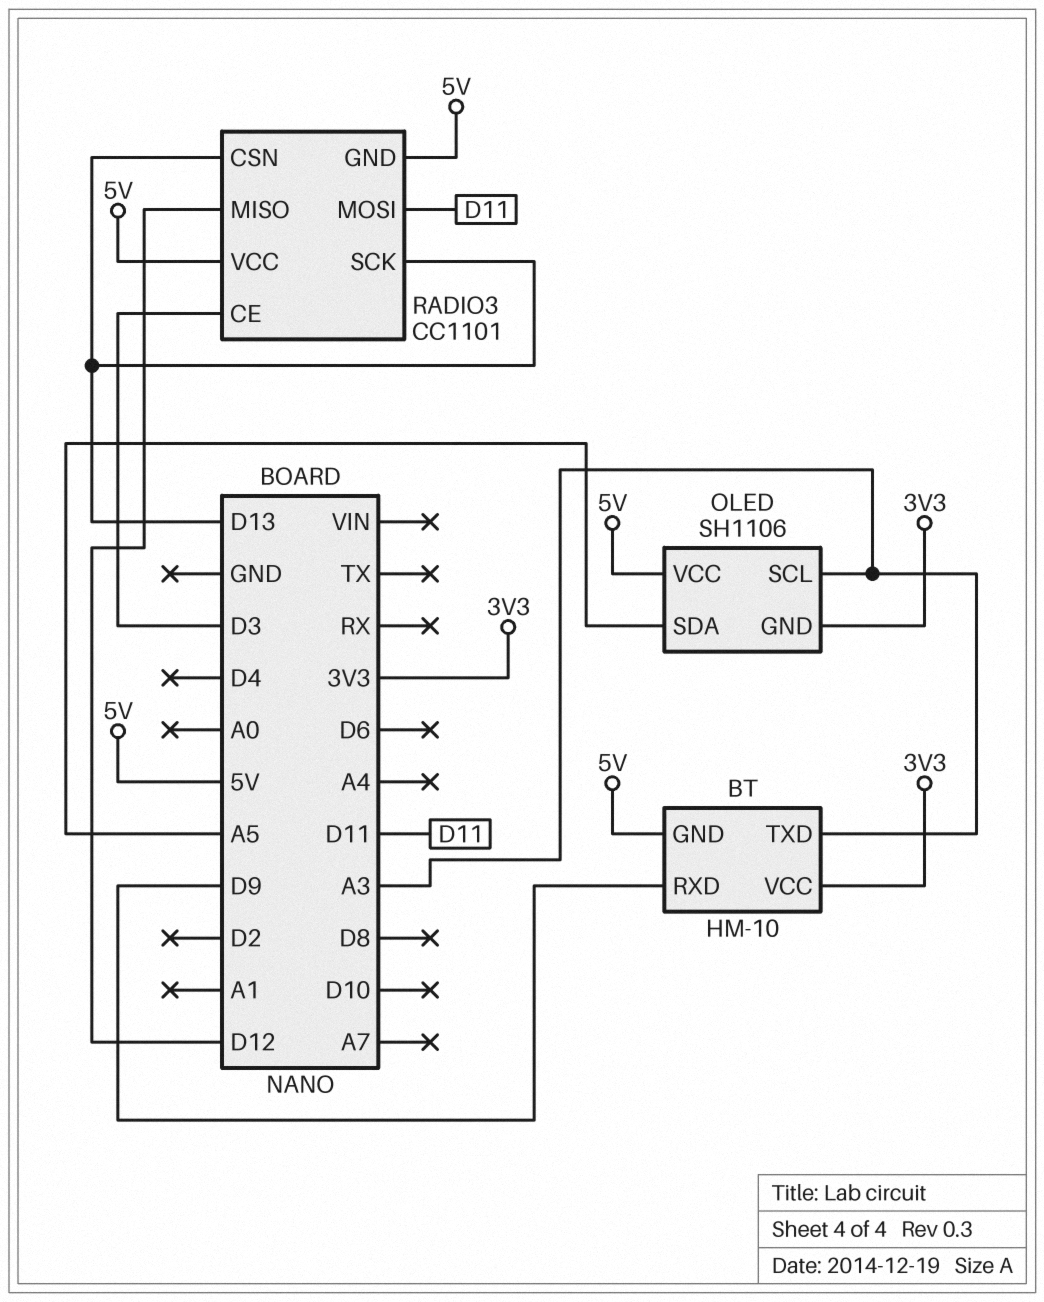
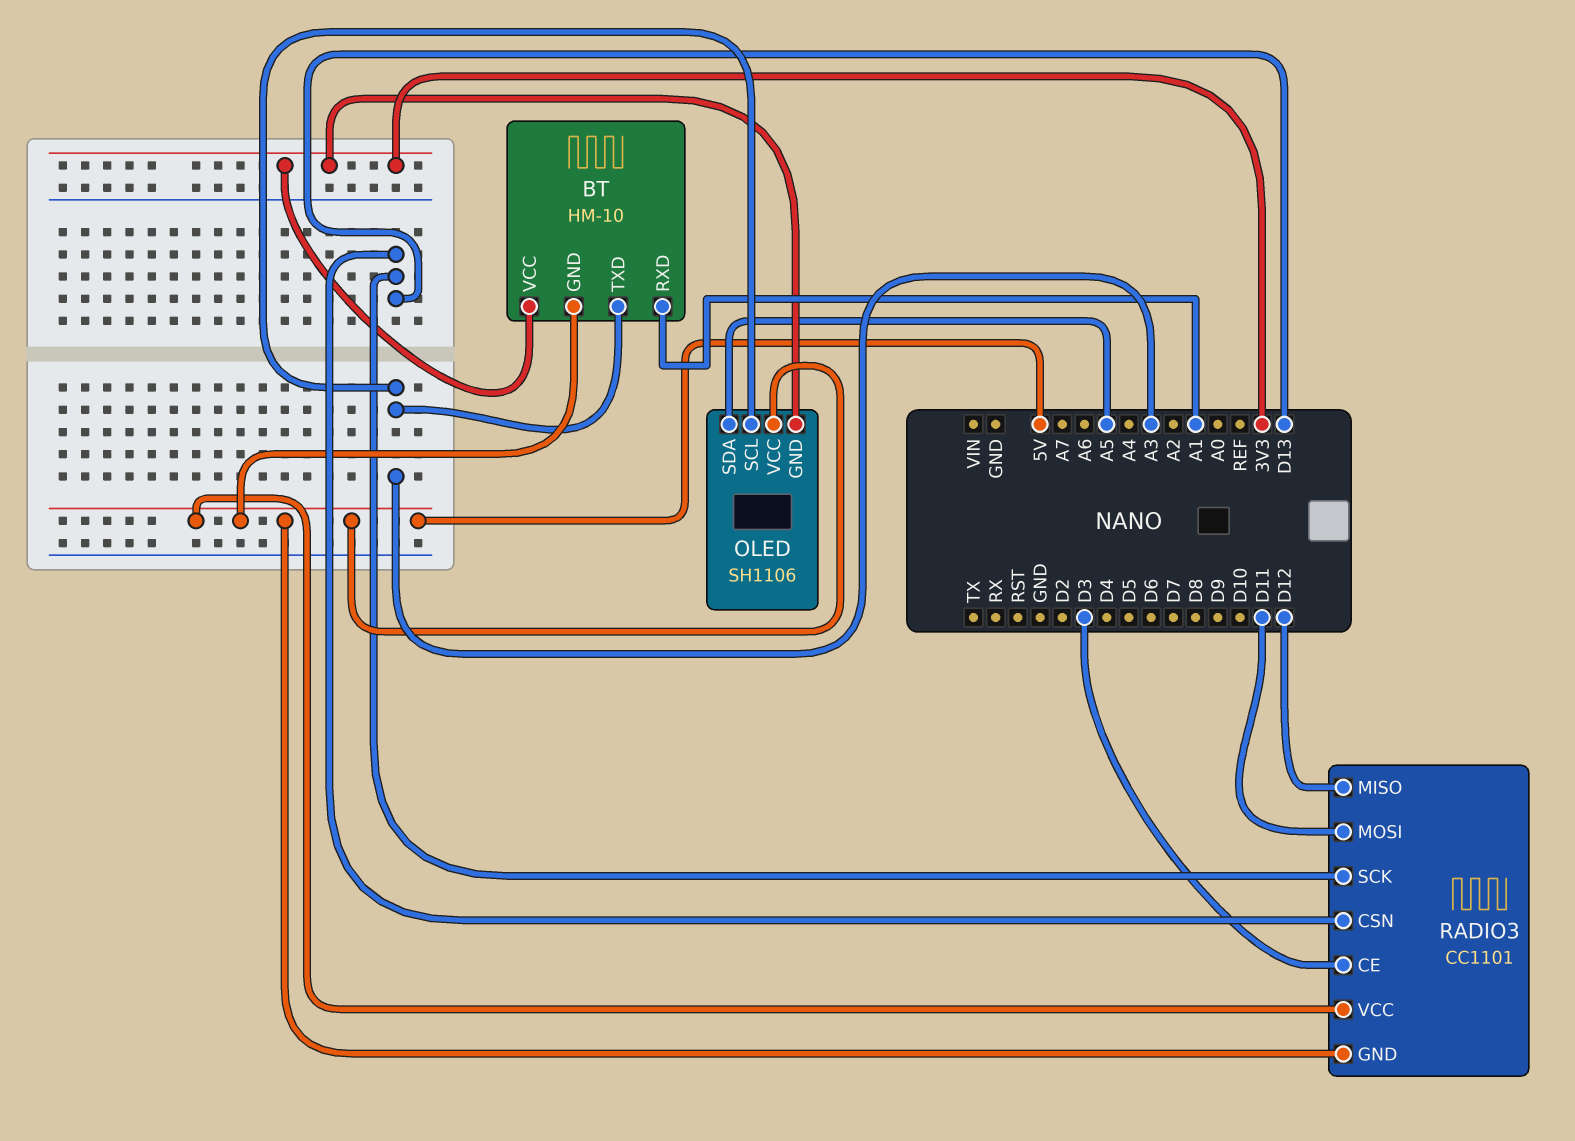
BT pin RXD: D9 -> A1

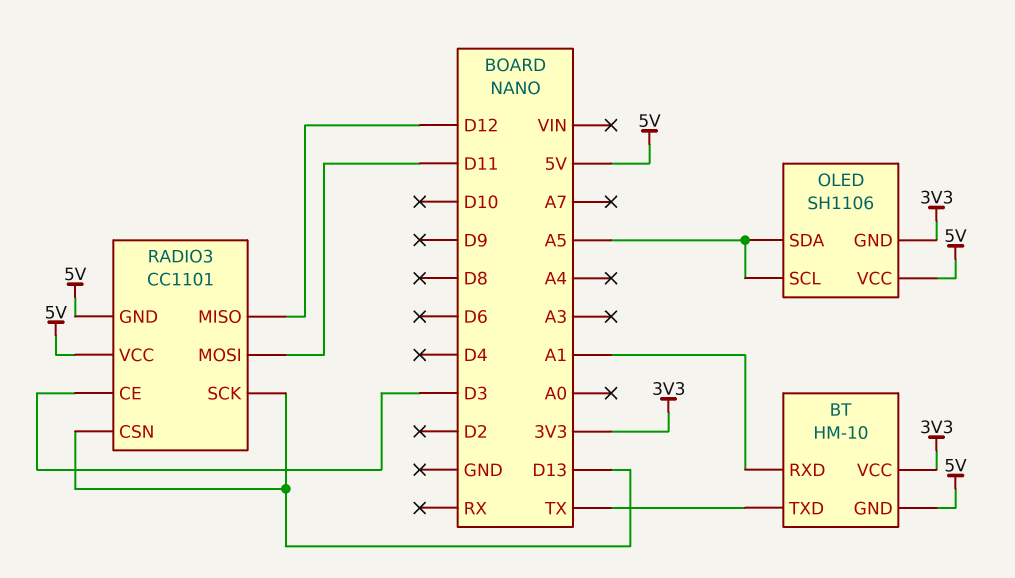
BT pin TXD: A3 -> TX
OLED pin SCL: A3 -> A5

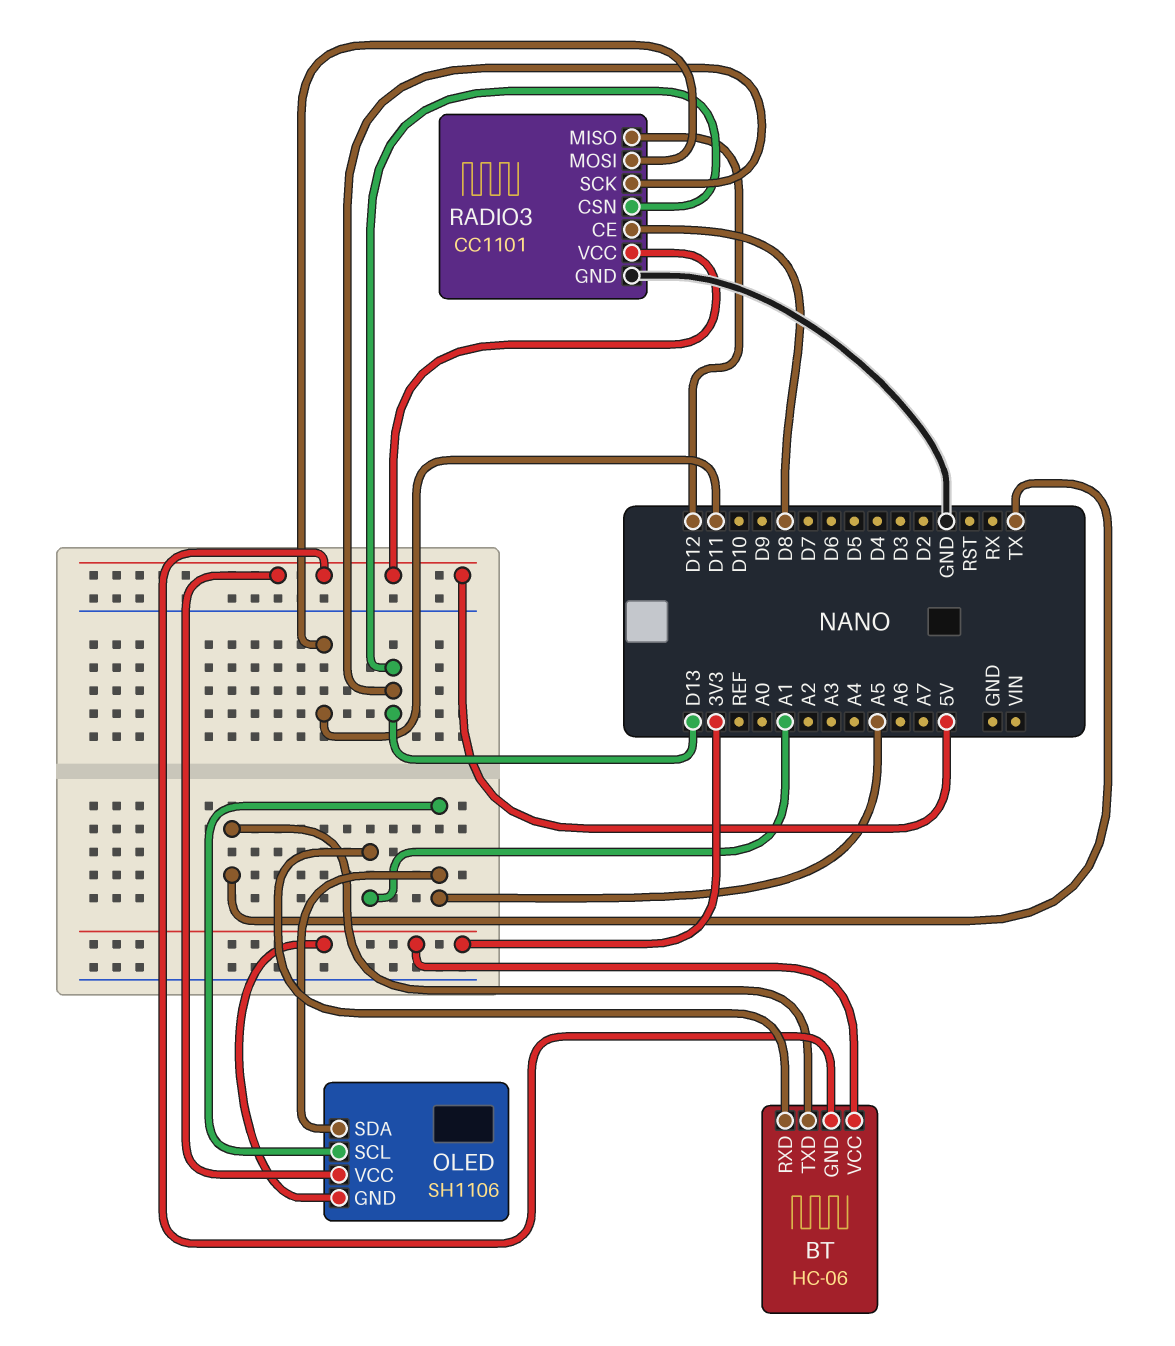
BT: HM-10 -> HC-06
RADIO3 pin CE: D3 -> D8
RADIO3 pin GND: 5V -> GND

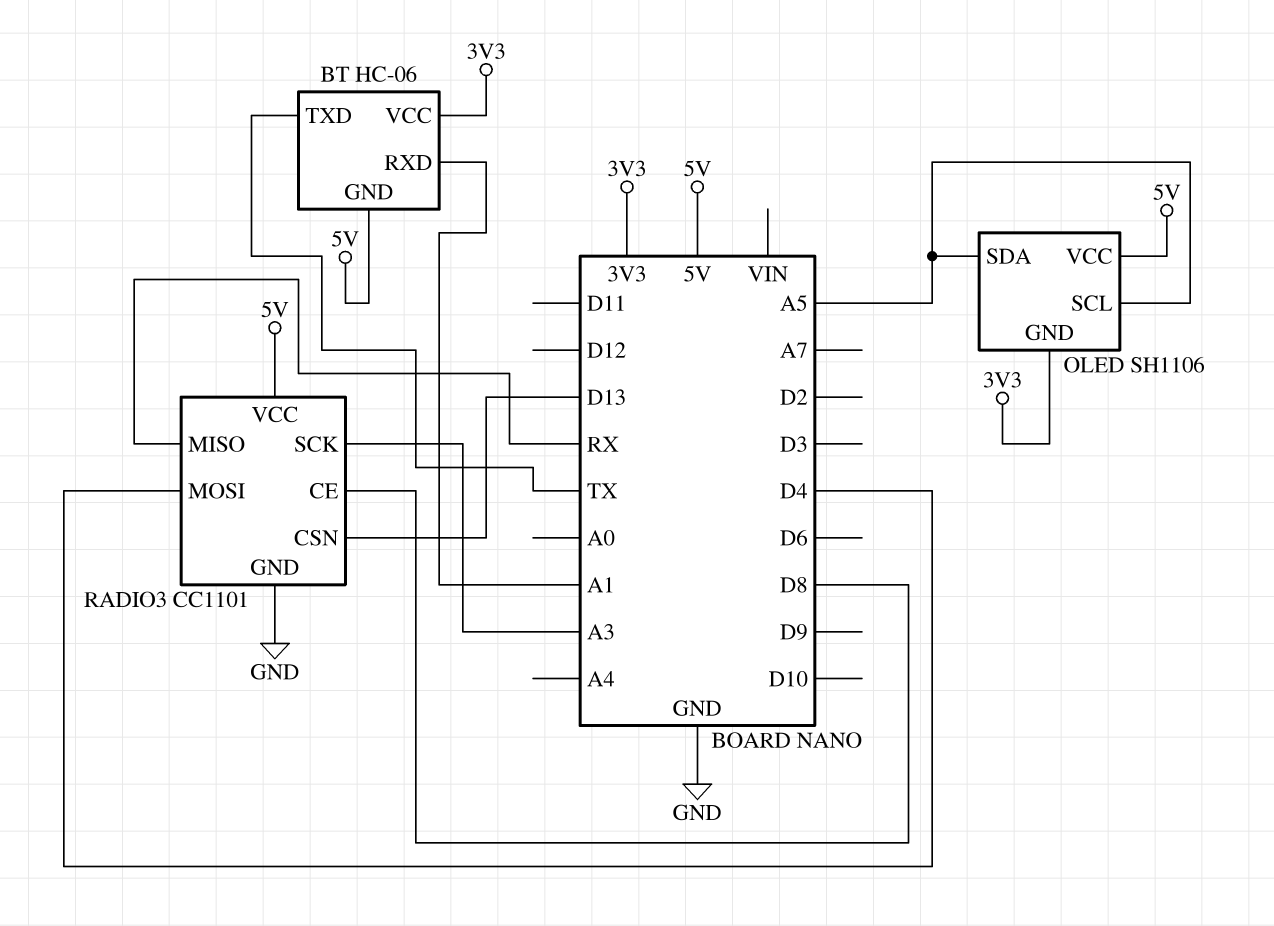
RADIO3 pin MISO: D12 -> RX
RADIO3 pin MOSI: D11 -> D4
RADIO3 pin SCK: D13 -> A3

